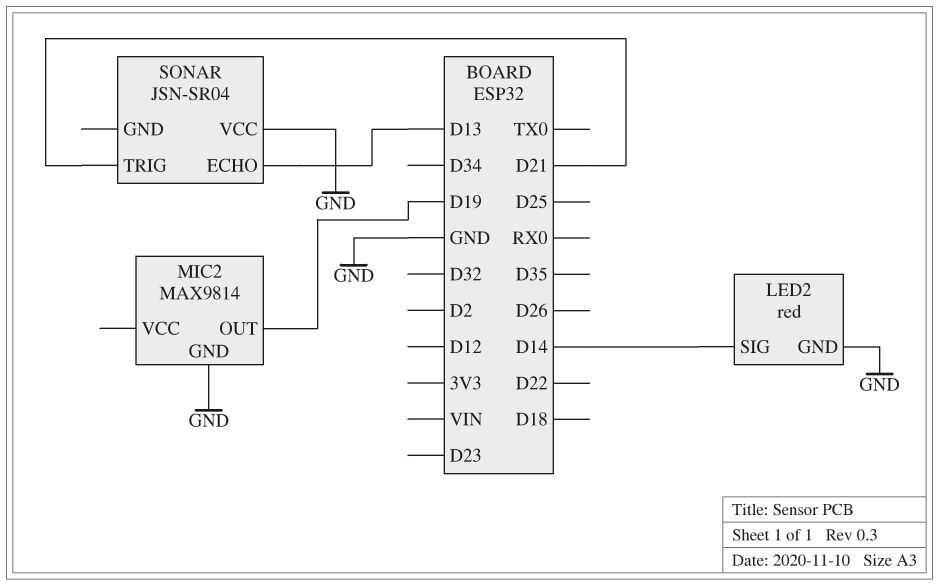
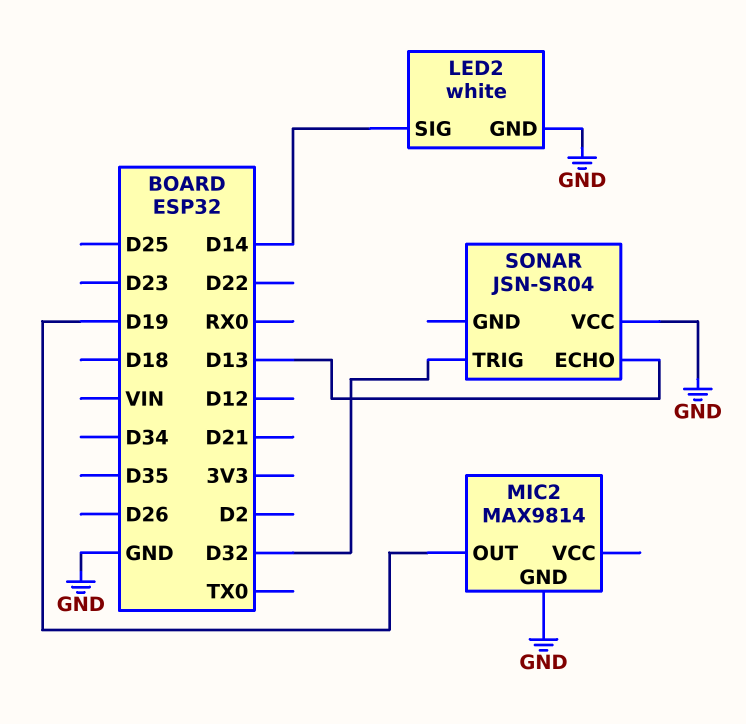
LED2: red -> white
SONAR pin TRIG: D21 -> D32

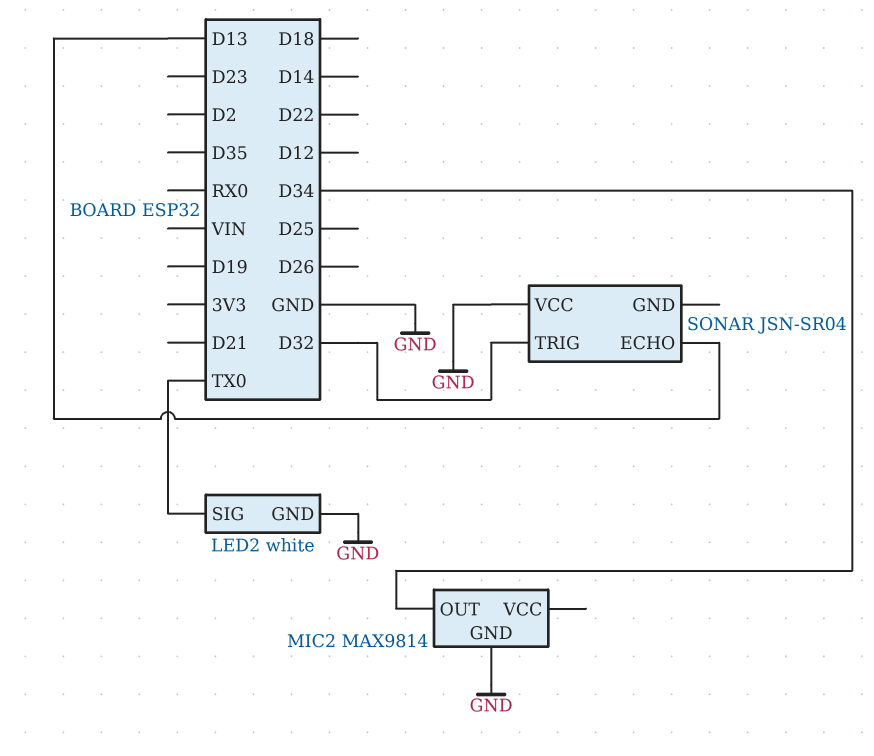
LED2 pin SIG: D14 -> TX0
MIC2 pin OUT: D19 -> D34

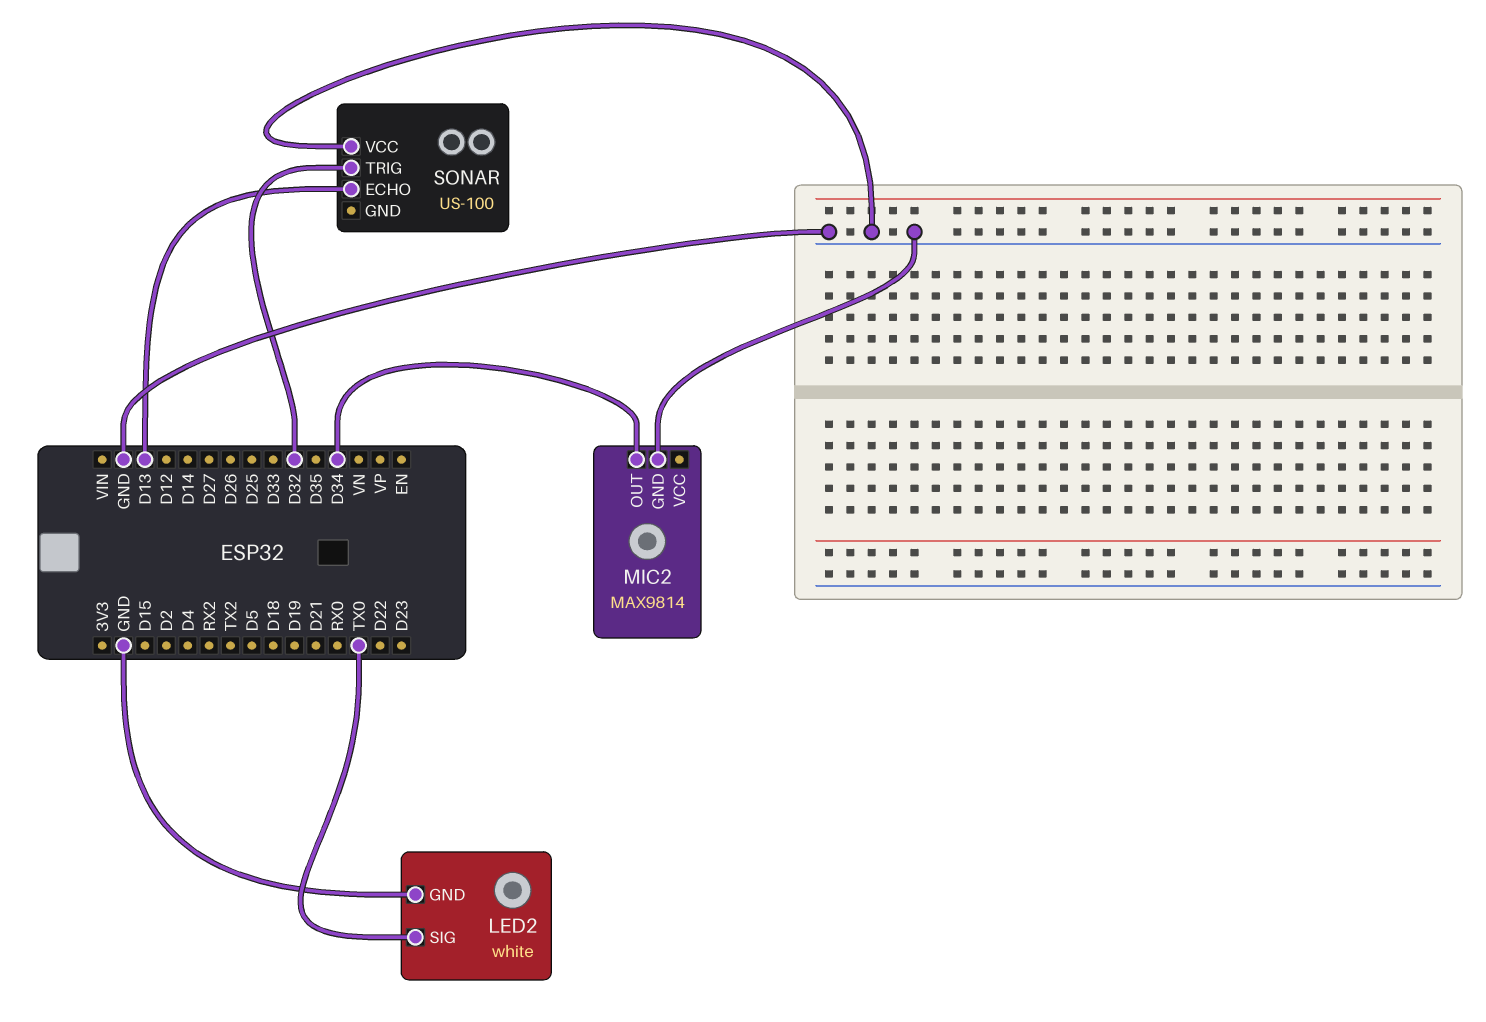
SONAR: JSN-SR04 -> US-100

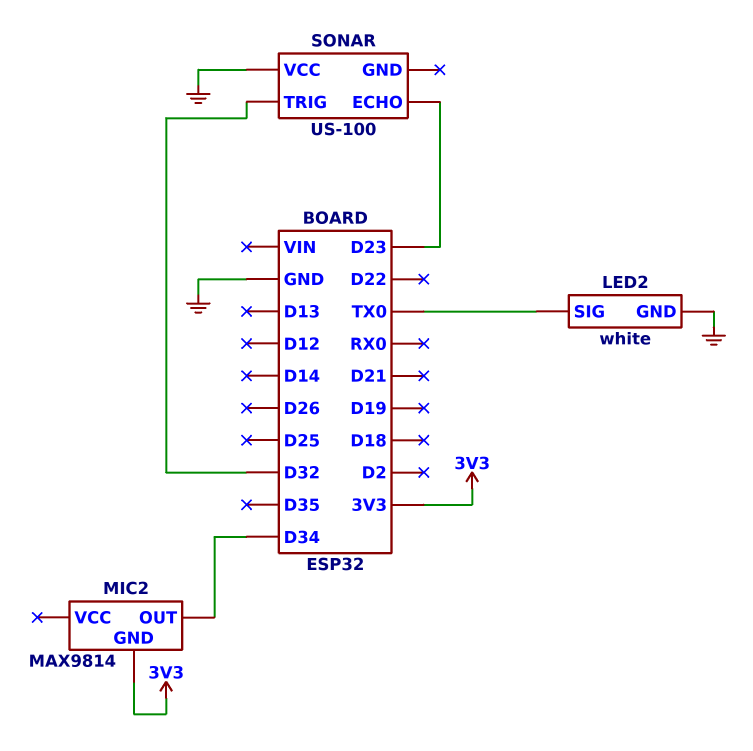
MIC2 pin GND: GND -> 3V3
SONAR pin ECHO: D13 -> D23

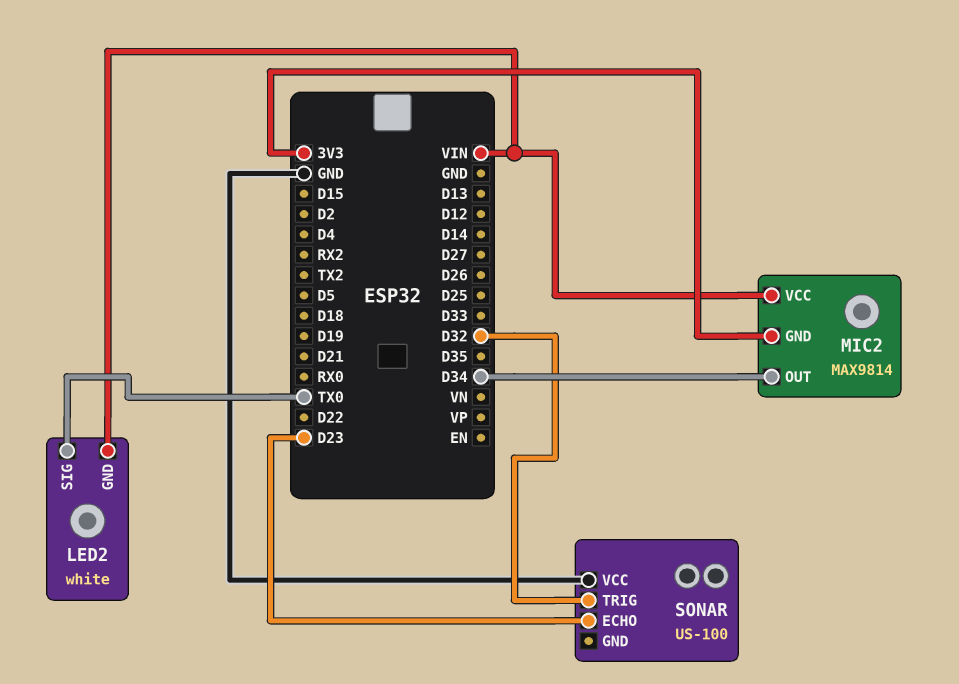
LED2 pin GND: GND -> VIN
MIC2 pin VCC: none -> VIN

